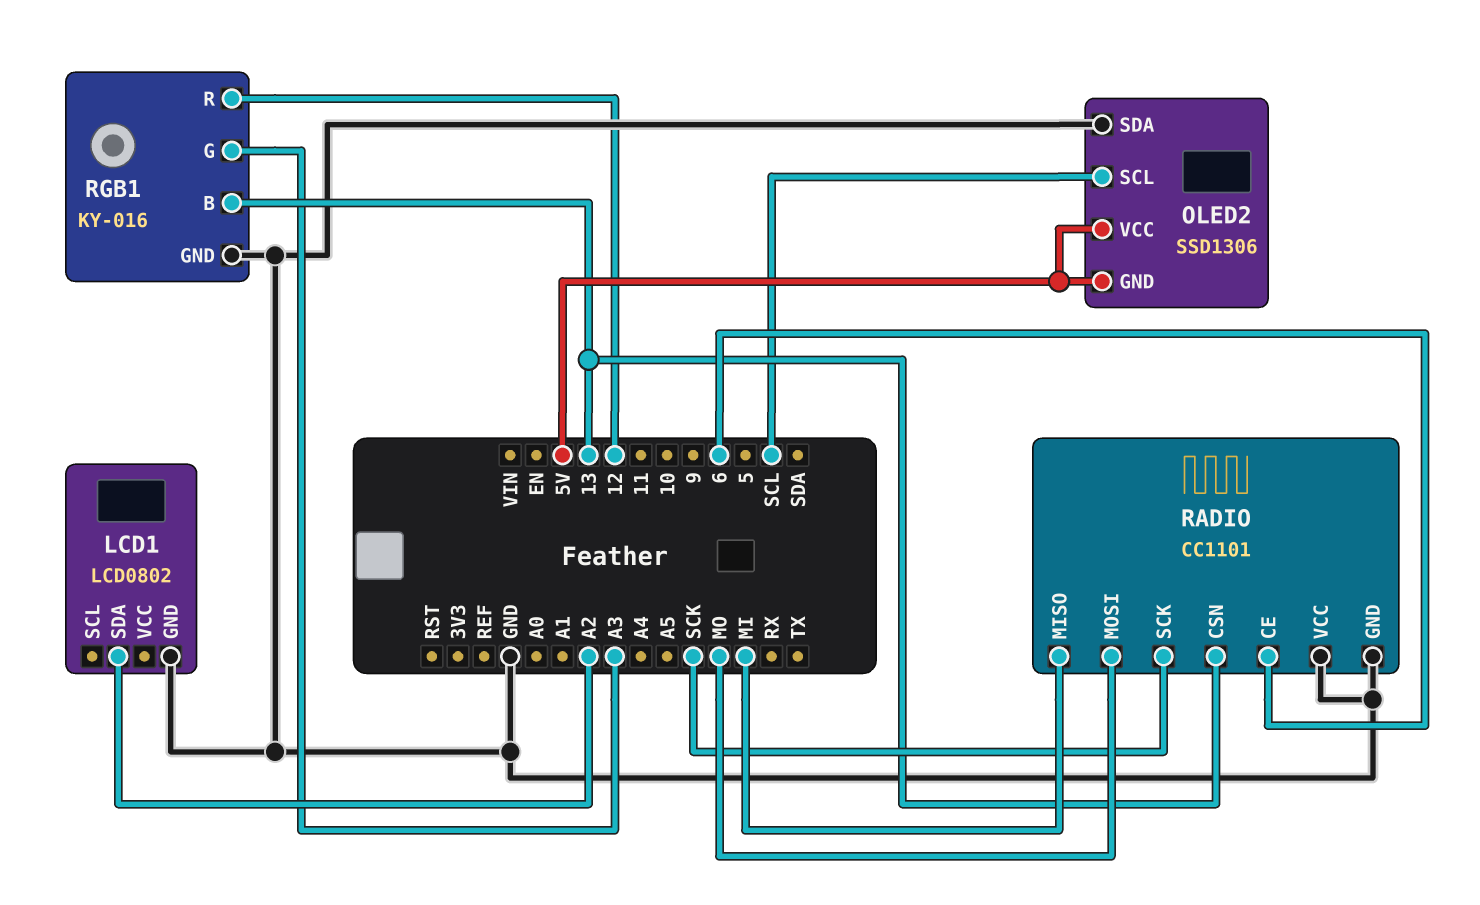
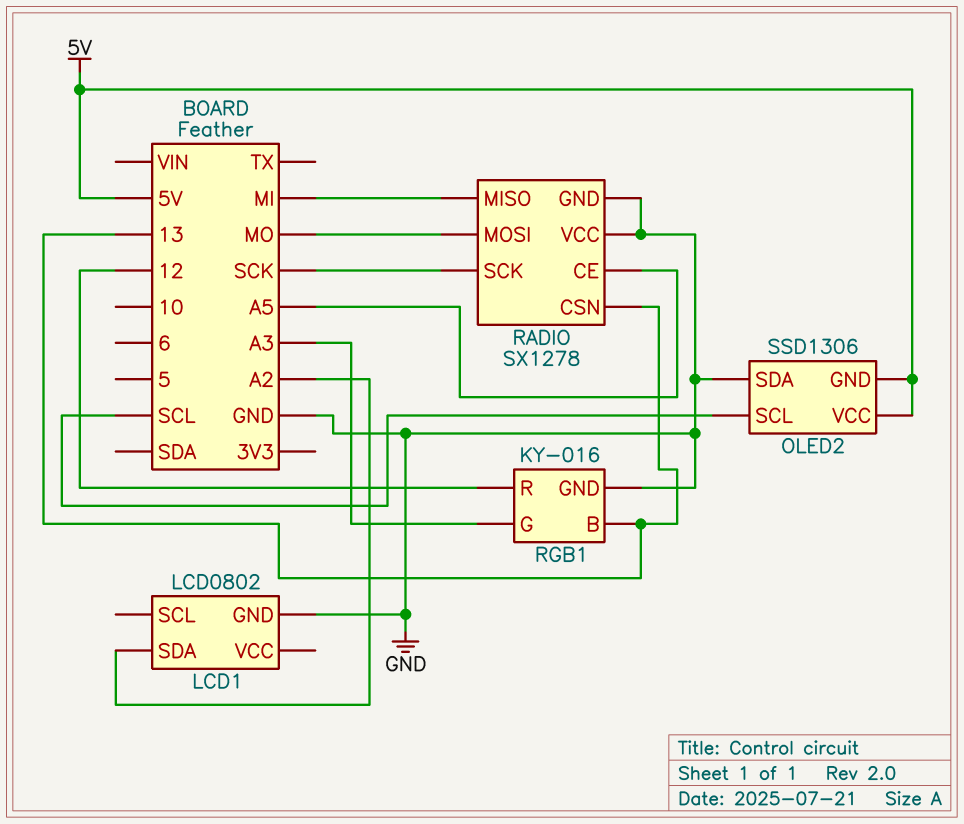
RADIO: CC1101 -> SX1278
RADIO pin CE: 6 -> A5

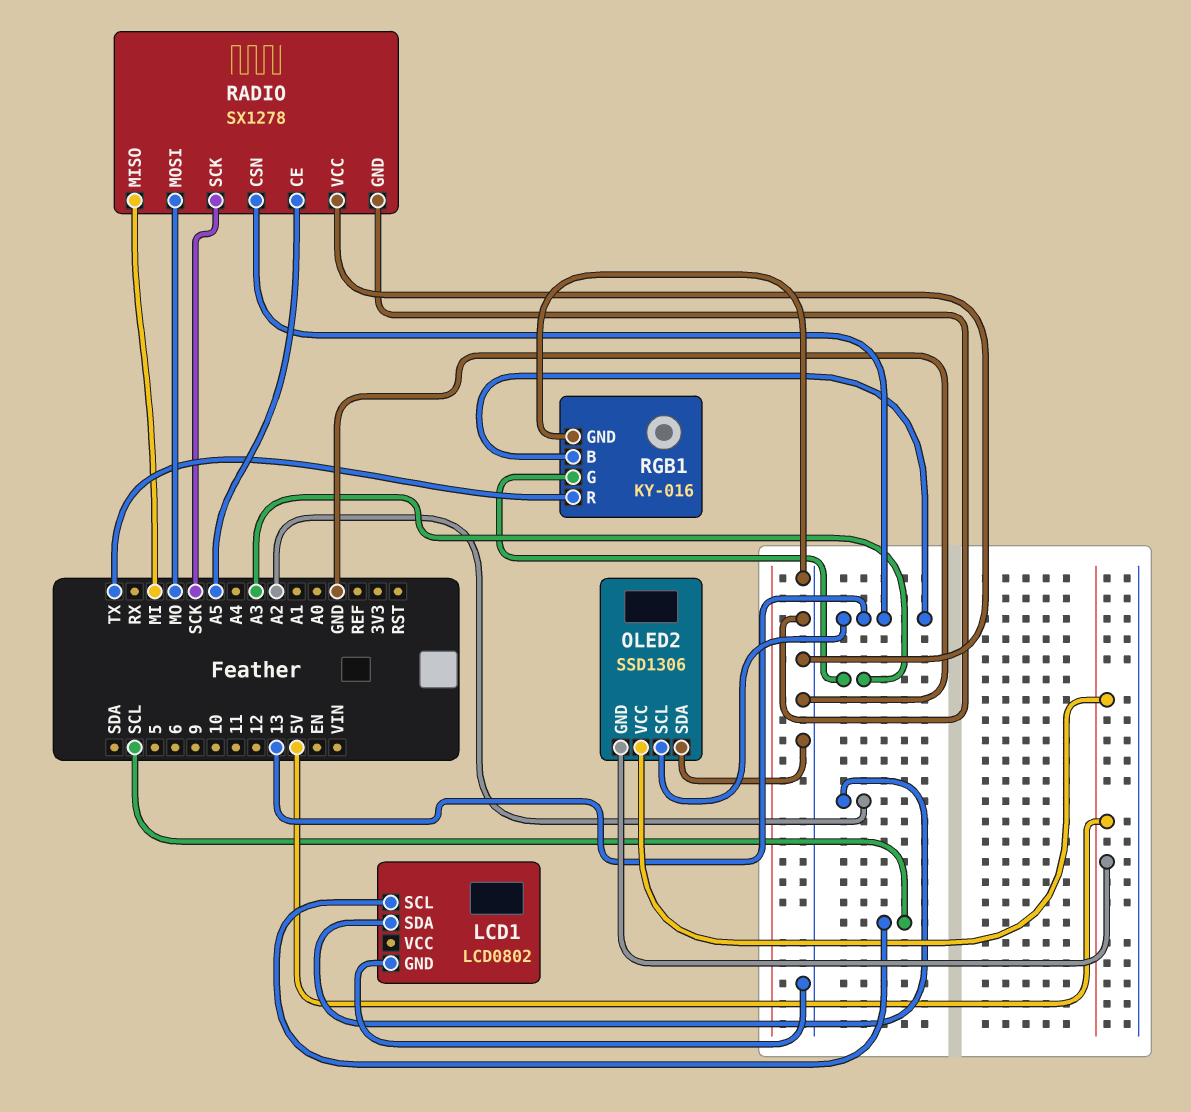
LCD1 pin SCL: none -> SCL
OLED2 pin SCL: SCL -> 13
RGB1 pin R: 12 -> TX

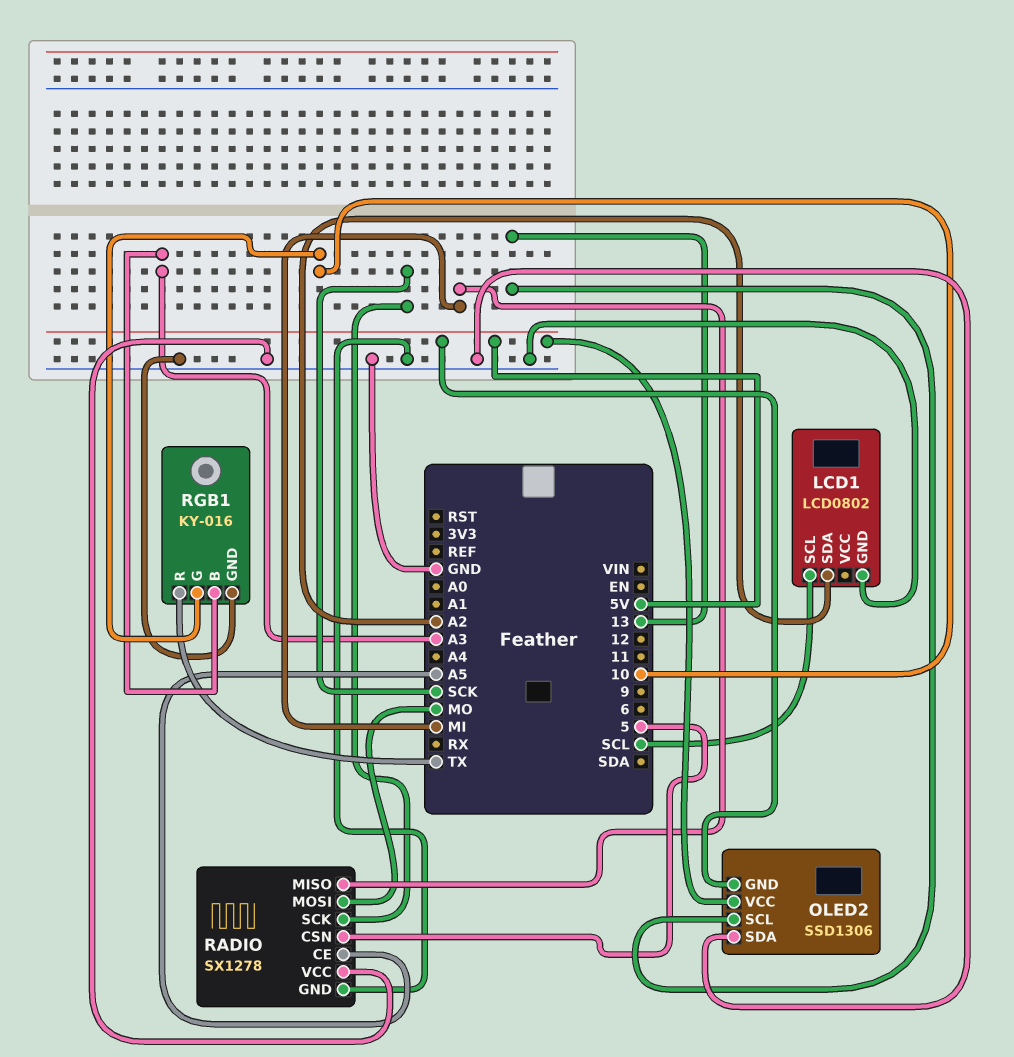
RADIO pin CSN: 13 -> 5
RGB1 pin B: 13 -> A3
RGB1 pin G: A3 -> 10

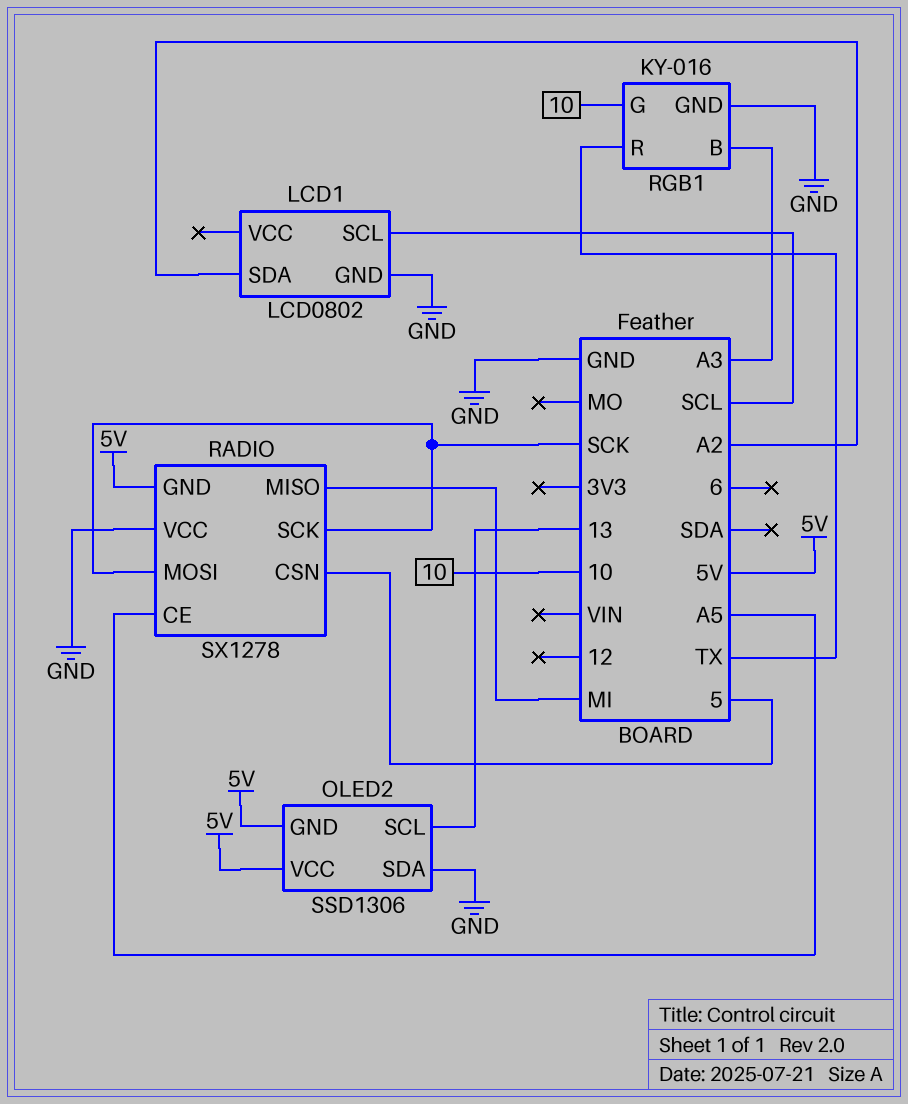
RADIO pin GND: GND -> 5V
RADIO pin MOSI: MO -> SCK

